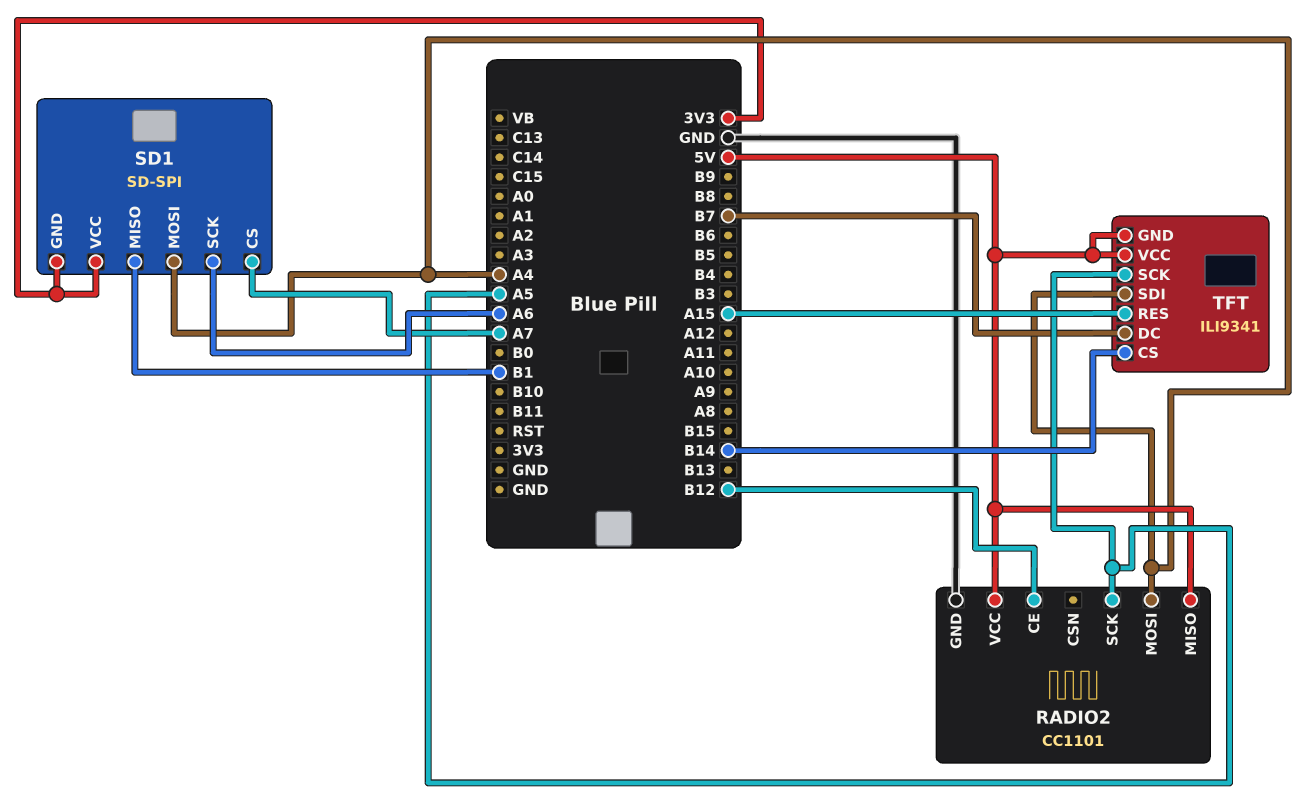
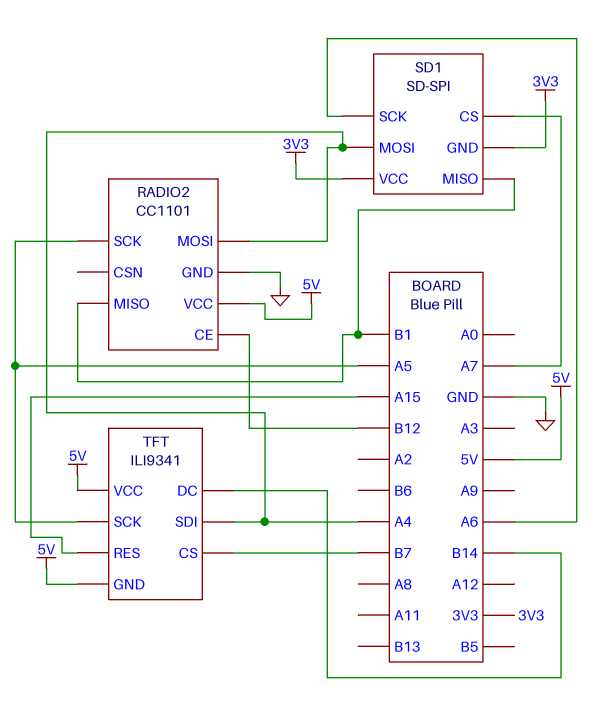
RADIO2 pin MISO: 5V -> B1
TFT pin CS: B14 -> B7
TFT pin DC: B7 -> B14

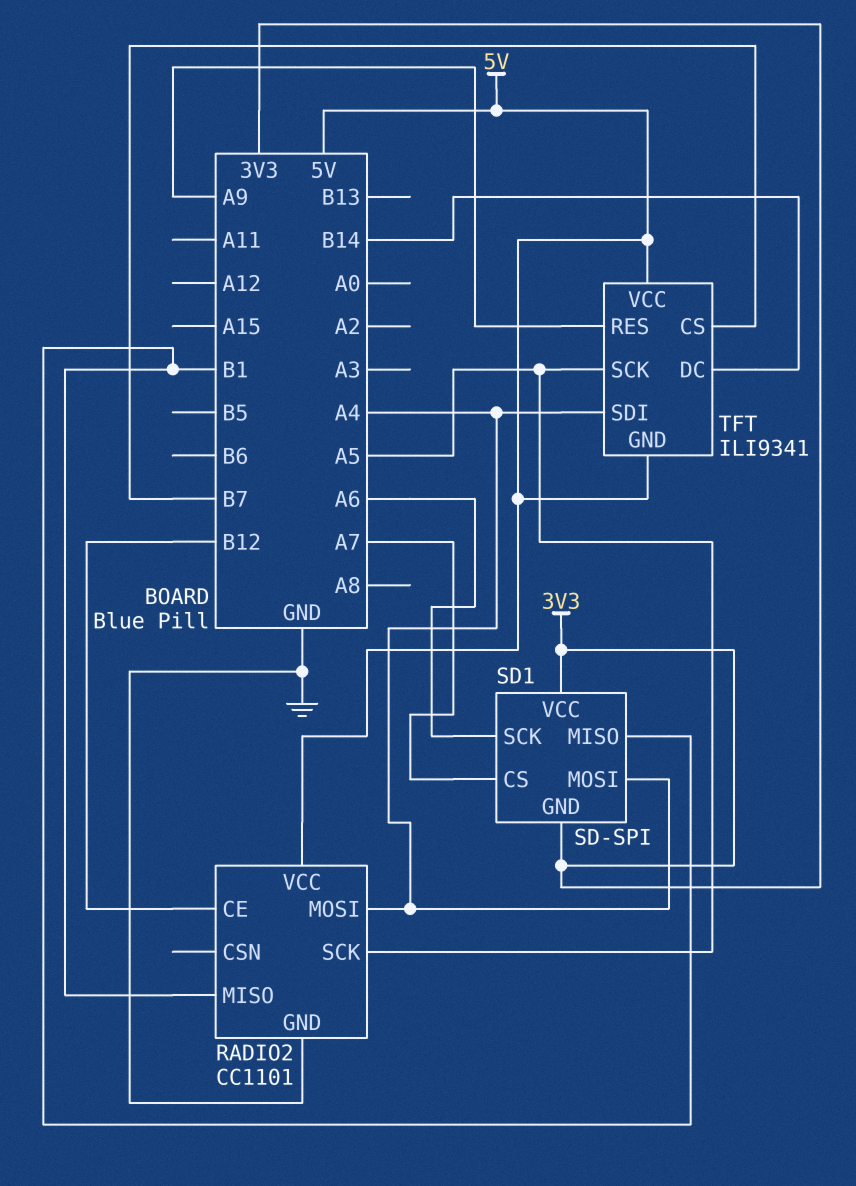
TFT pin RES: A15 -> A9

